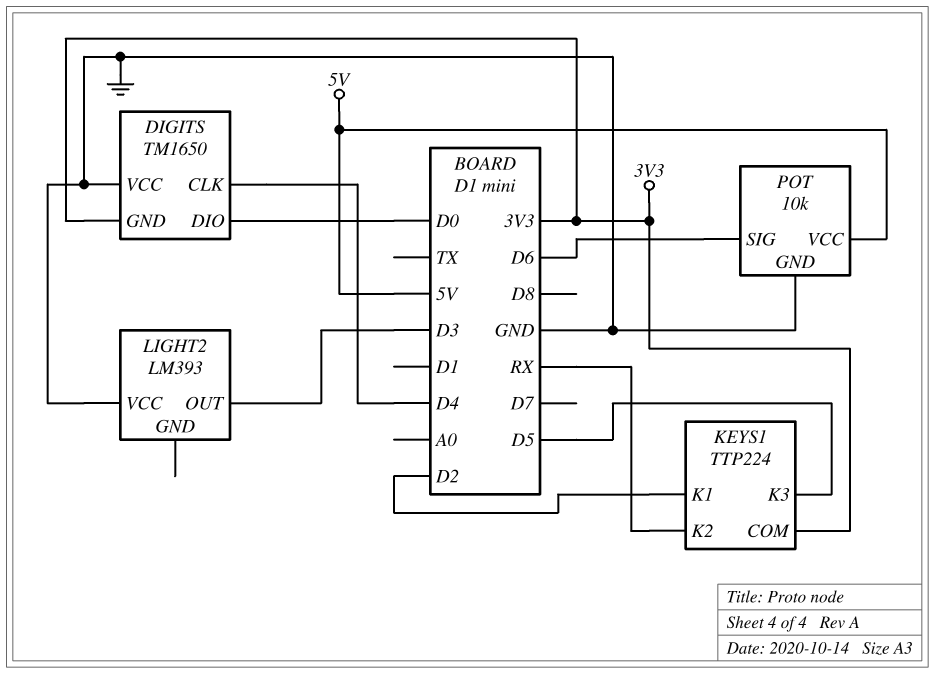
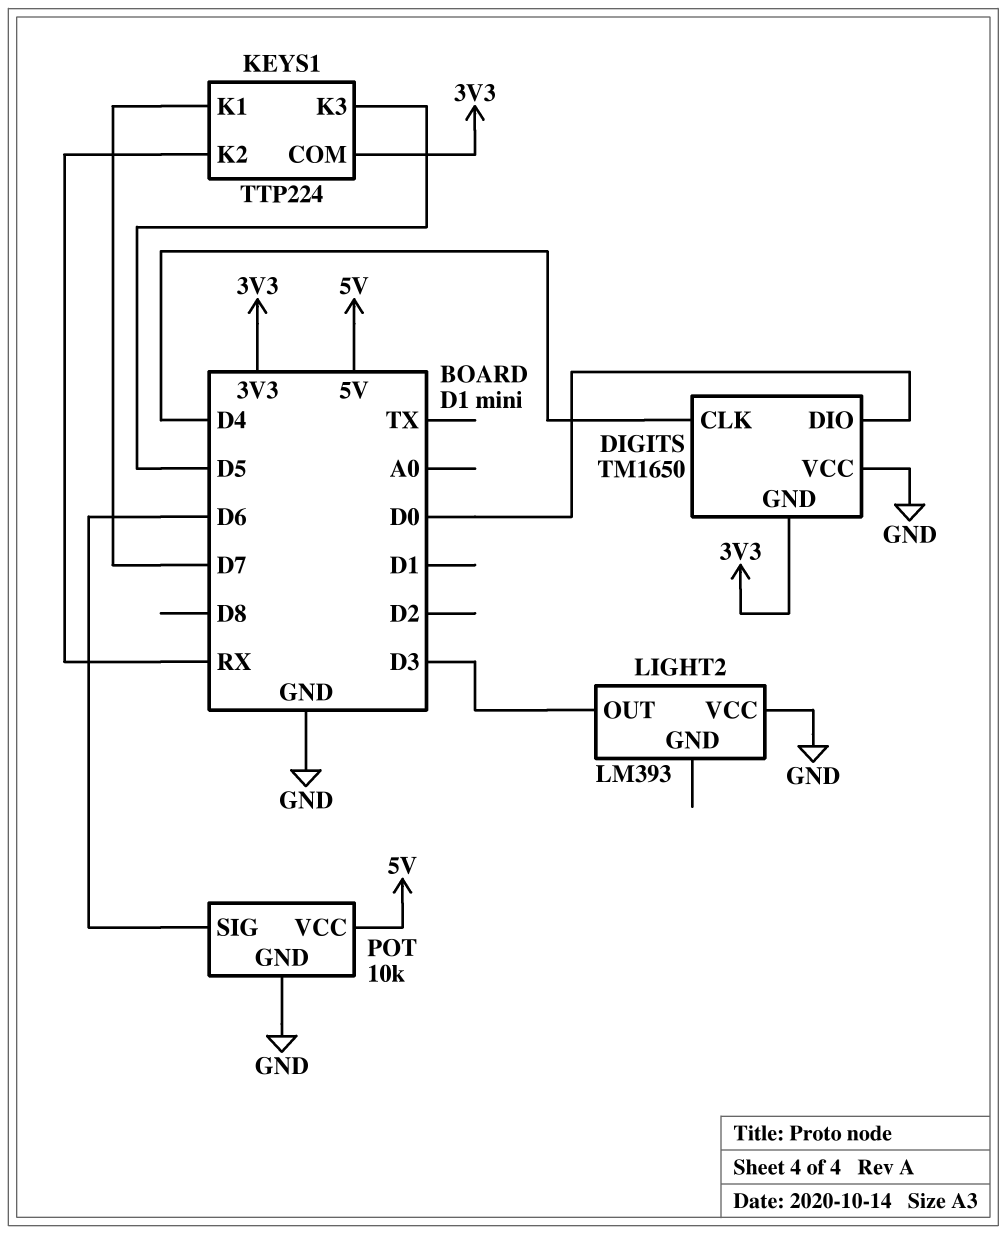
KEYS1 pin K1: D2 -> D7

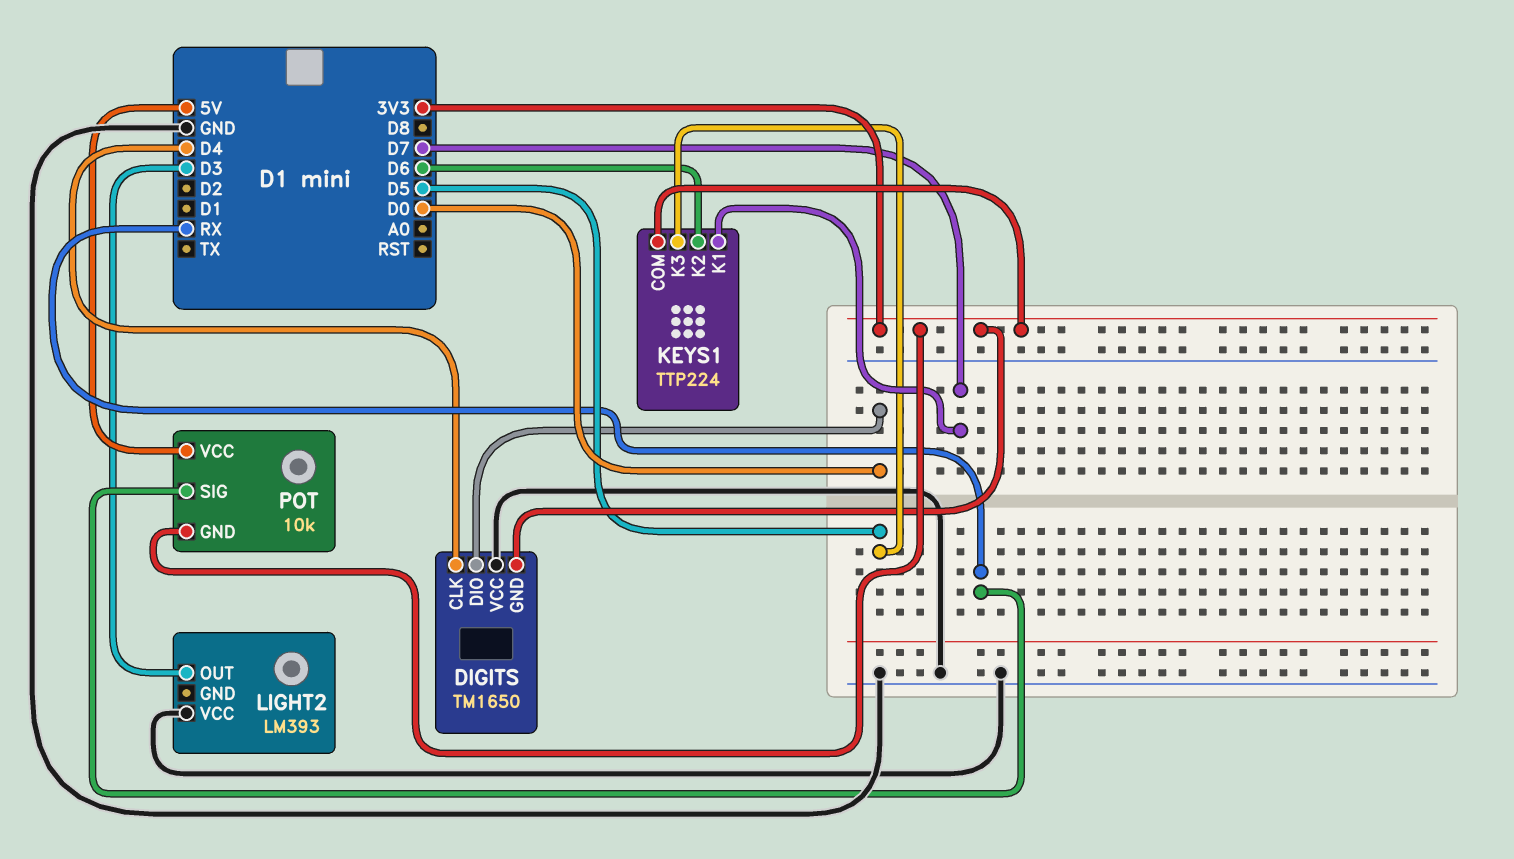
KEYS1 pin K2: RX -> D6
POT pin GND: GND -> 3V3
POT pin SIG: D6 -> RX

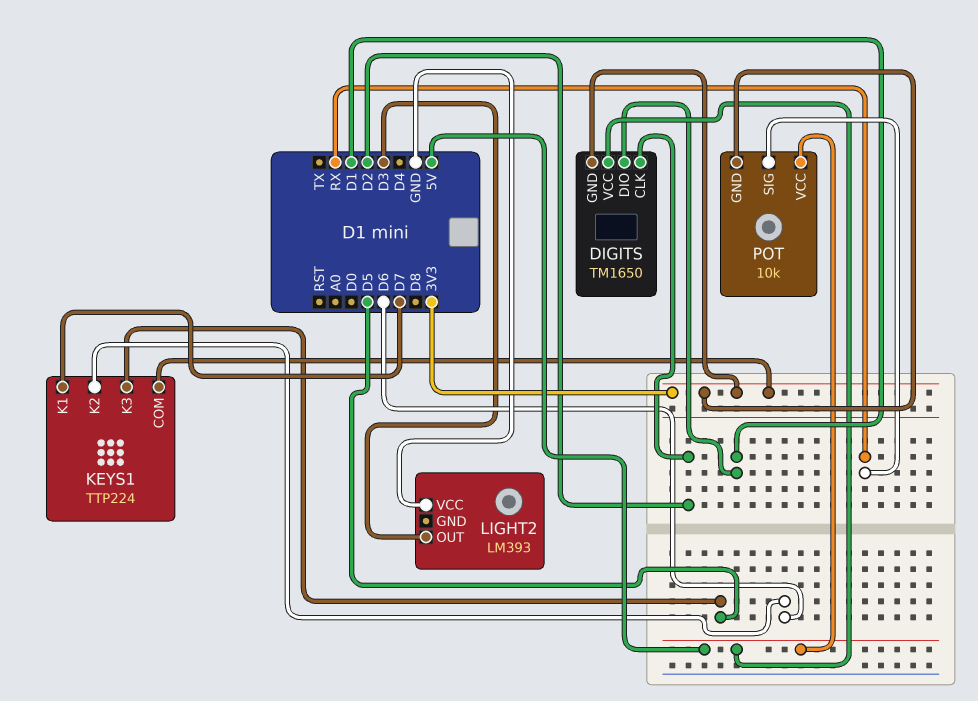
DIGITS pin CLK: D4 -> D2
DIGITS pin DIO: D0 -> D1
DIGITS pin VCC: GND -> 5V

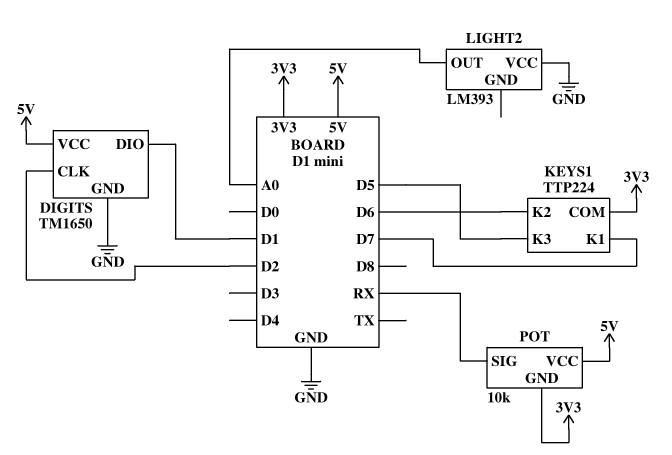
DIGITS pin GND: 3V3 -> GND
LIGHT2 pin OUT: D3 -> A0

